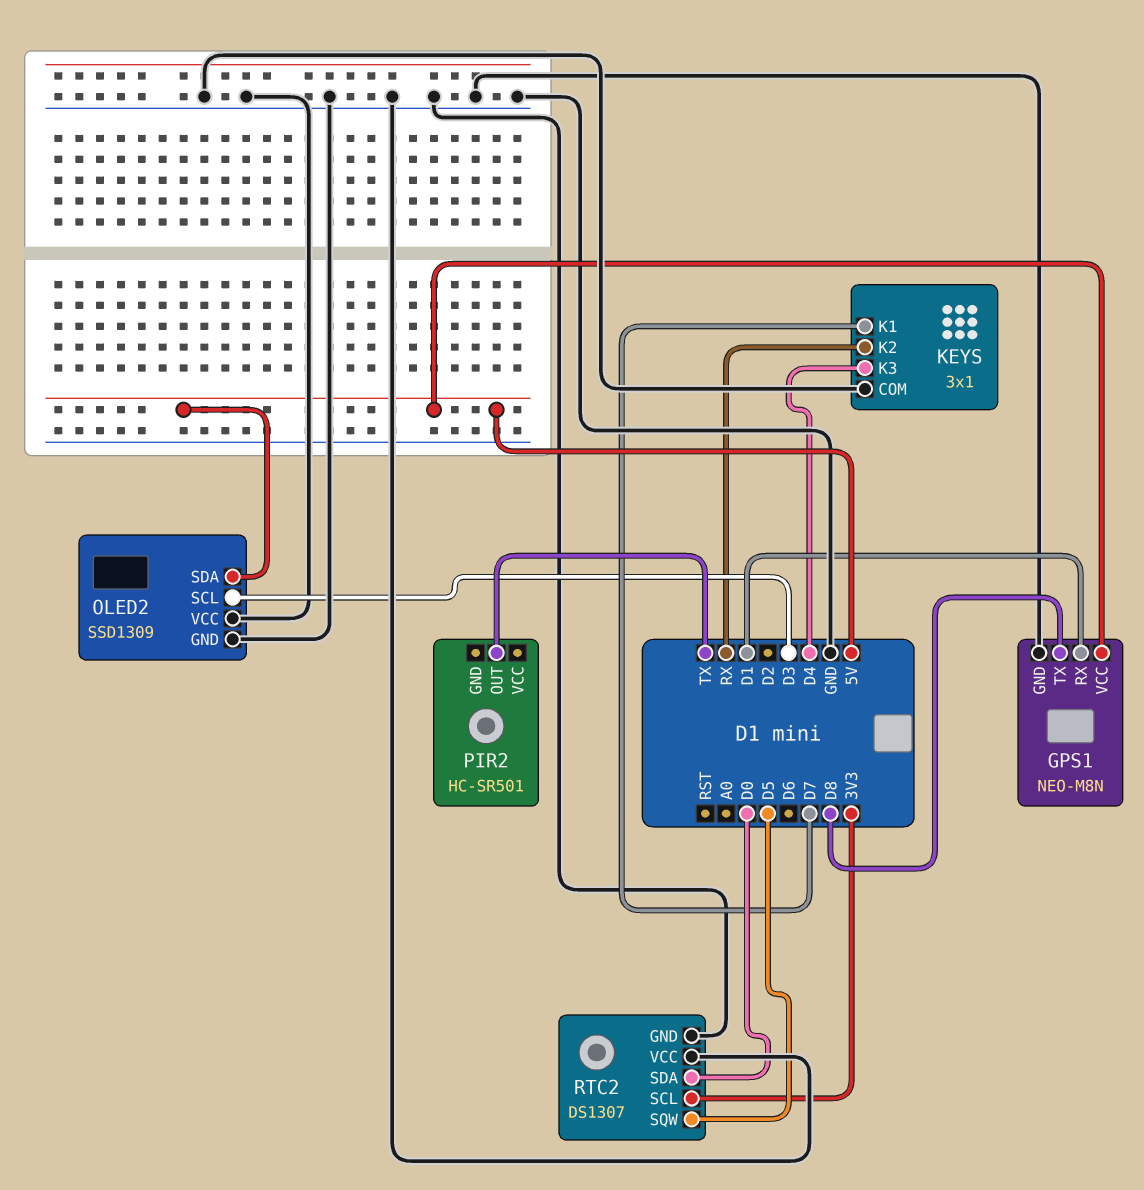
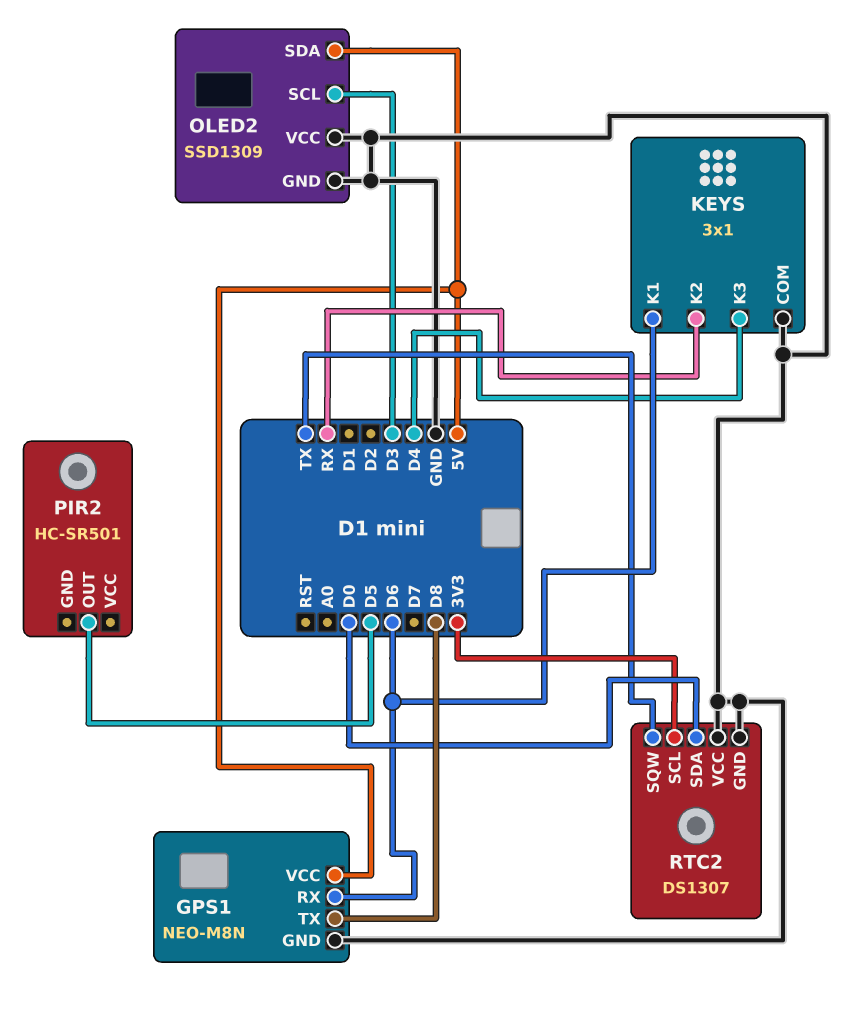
GPS1 pin RX: D1 -> D6
KEYS pin K1: D7 -> D6
PIR2 pin OUT: TX -> D5
RTC2 pin SQW: D5 -> TX

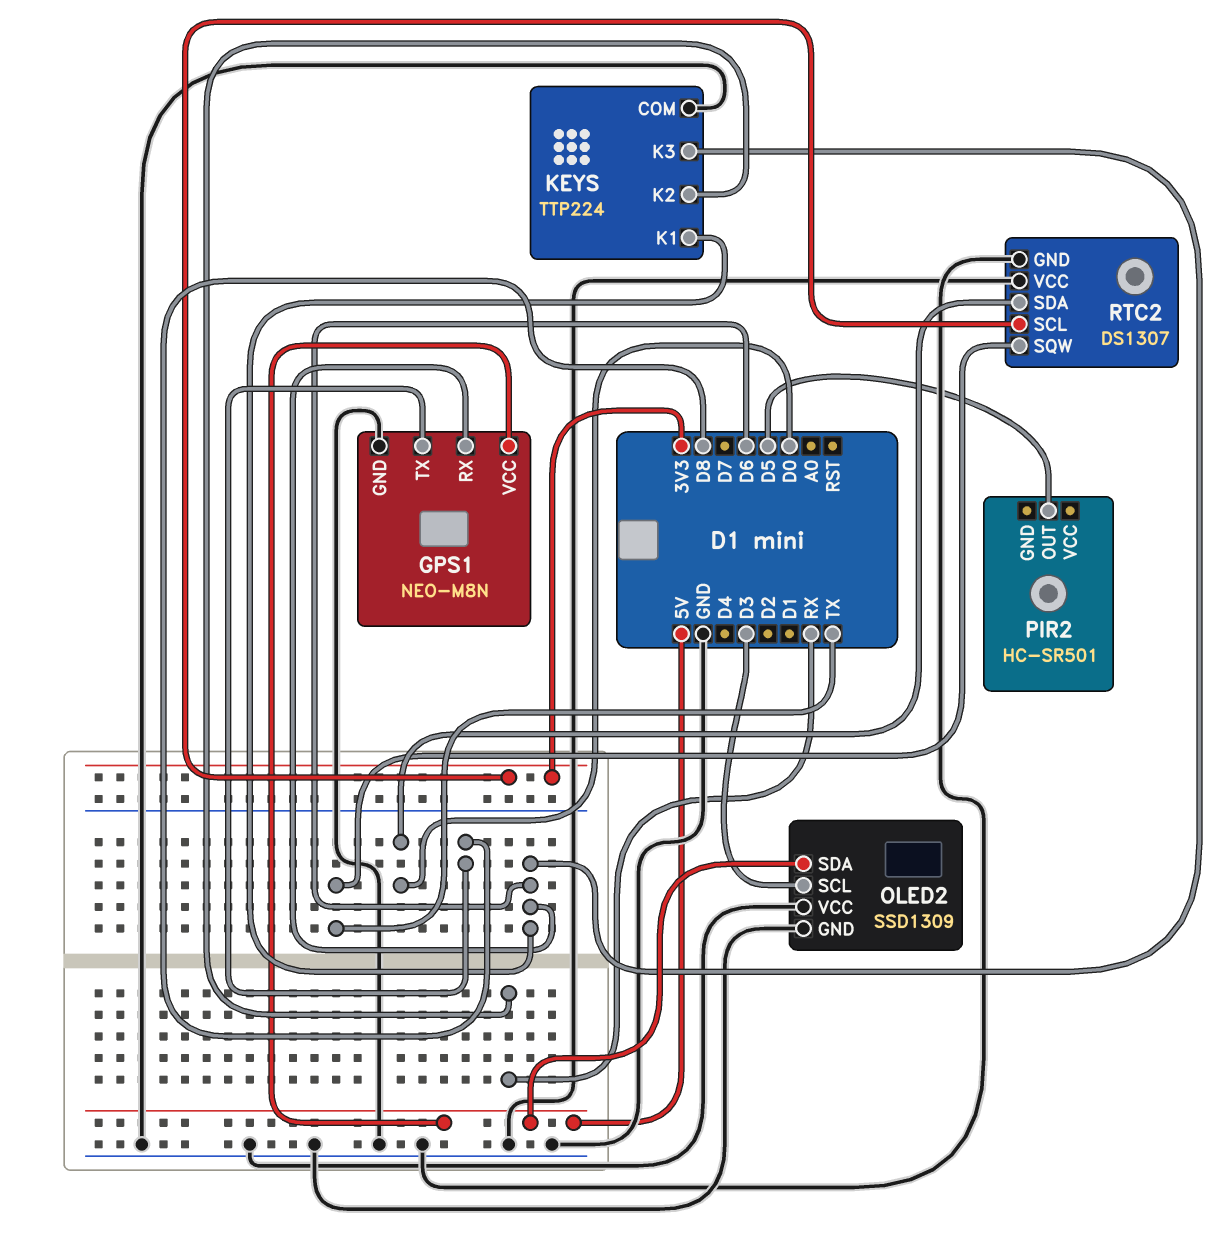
KEYS: 3x1 -> TTP224
KEYS pin K3: D4 -> D6

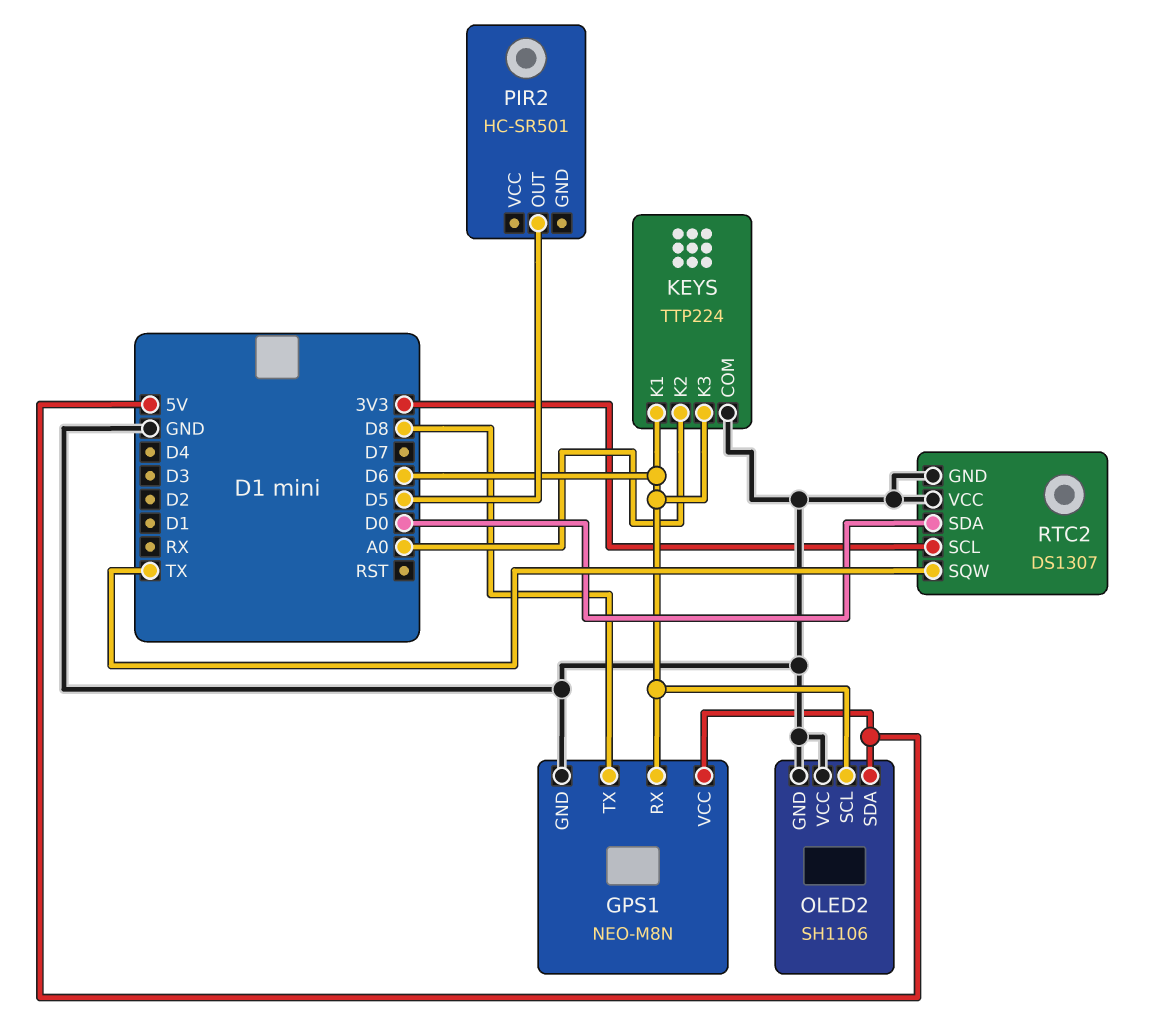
KEYS pin K2: RX -> A0
OLED2: SSD1309 -> SH1106
OLED2 pin SCL: D3 -> D6

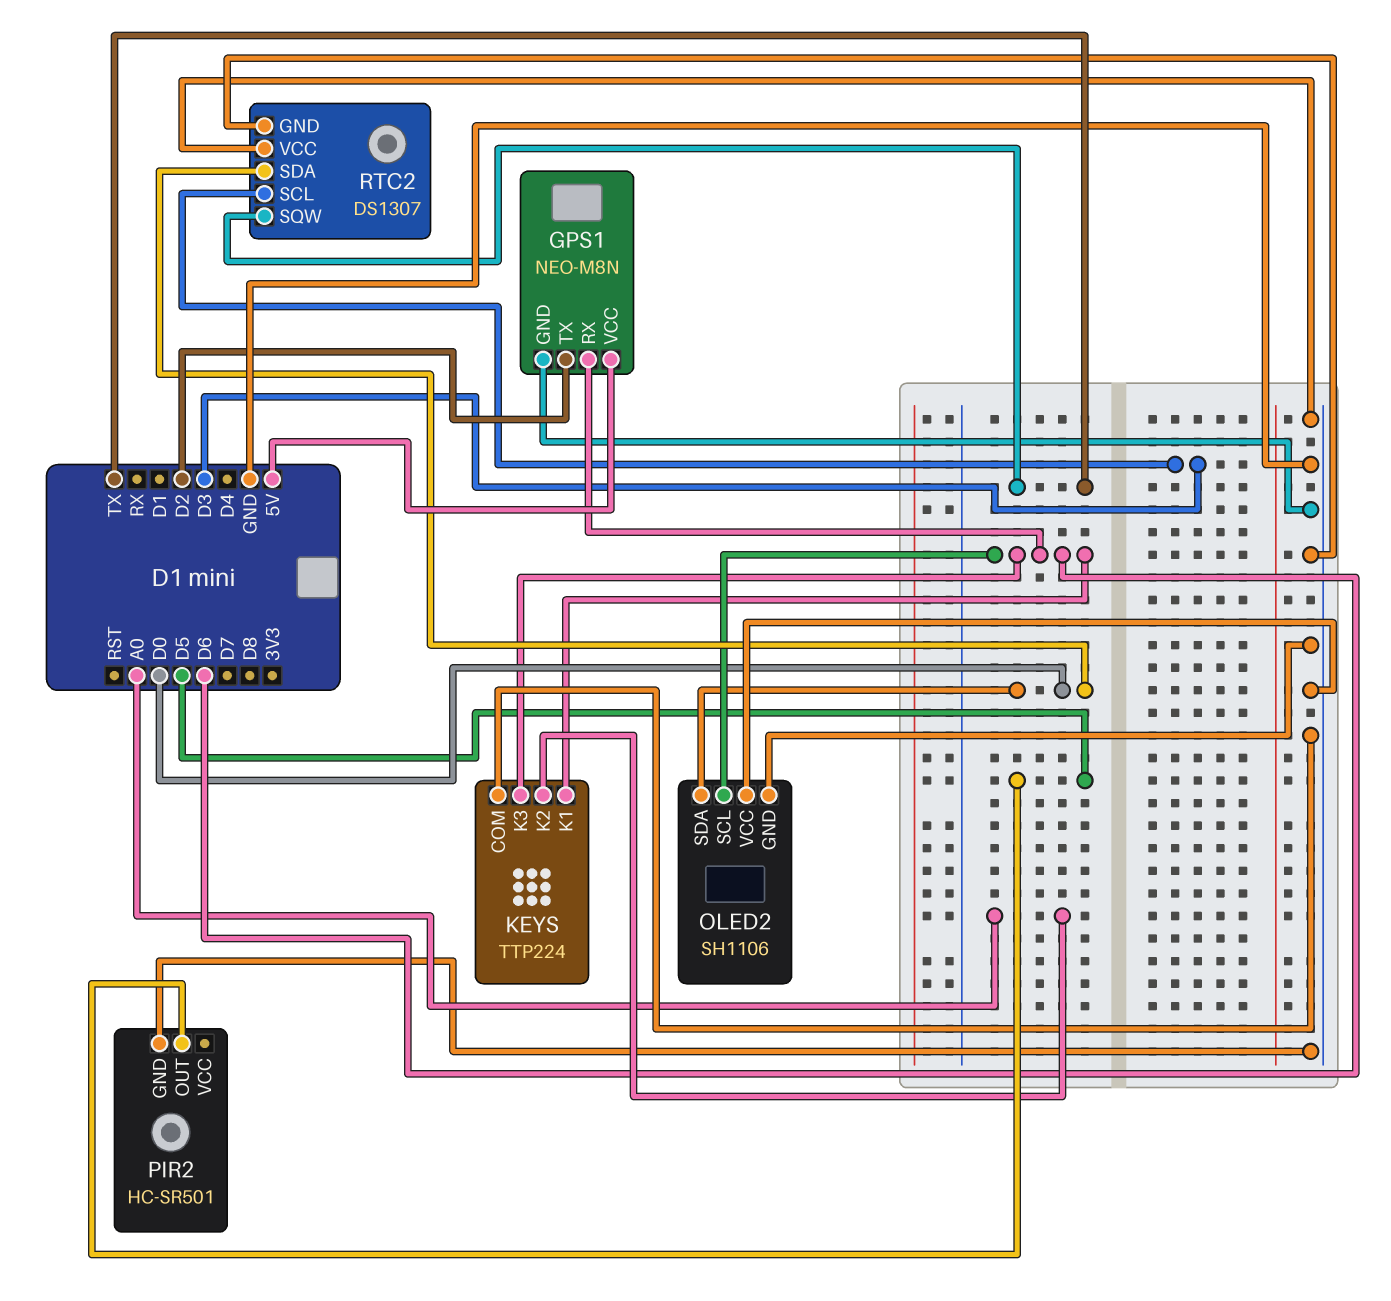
GPS1 pin TX: D8 -> D2
OLED2 pin SDA: 5V -> D0
PIR2 pin GND: none -> GND
RTC2 pin SCL: 3V3 -> D3

